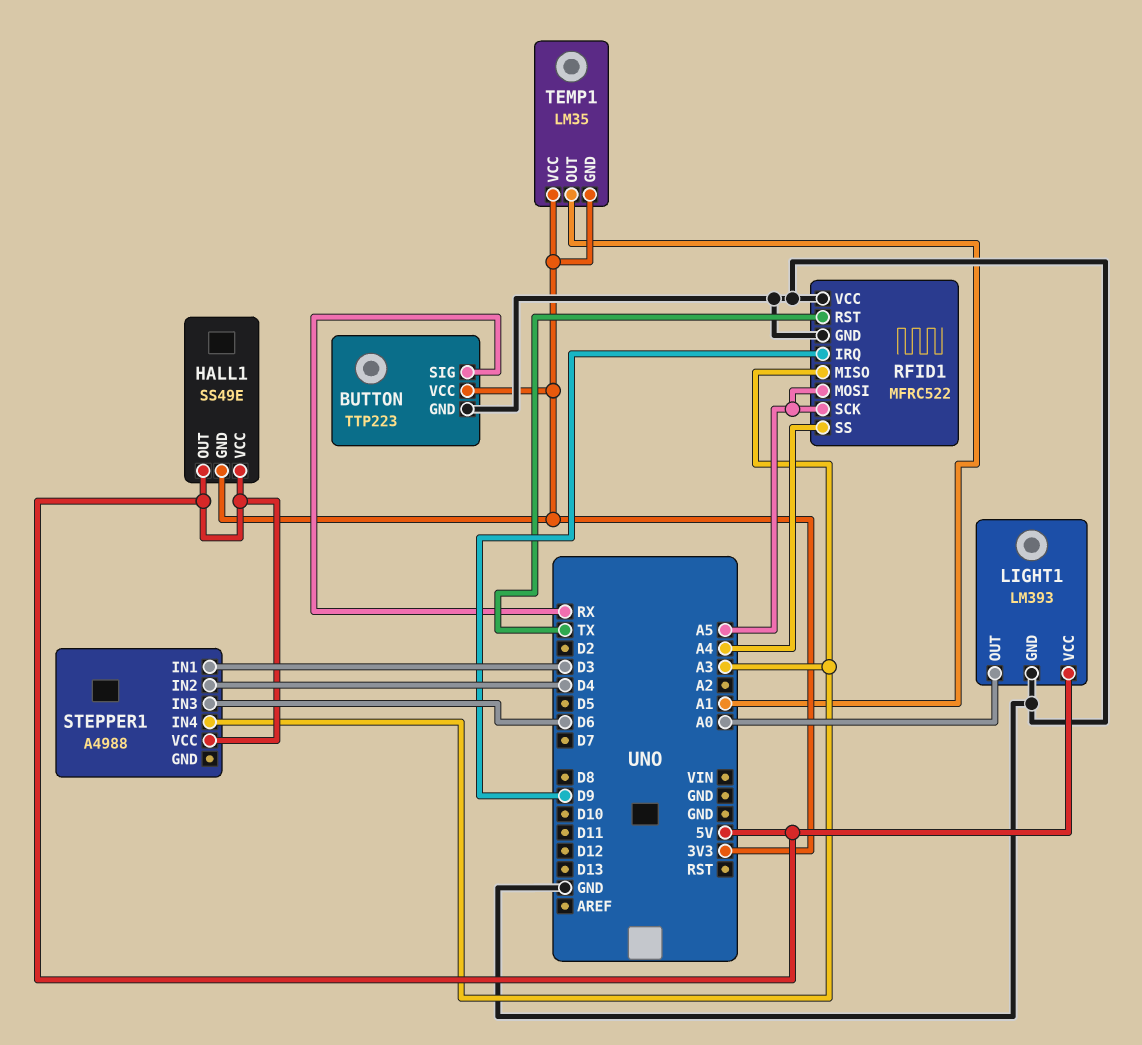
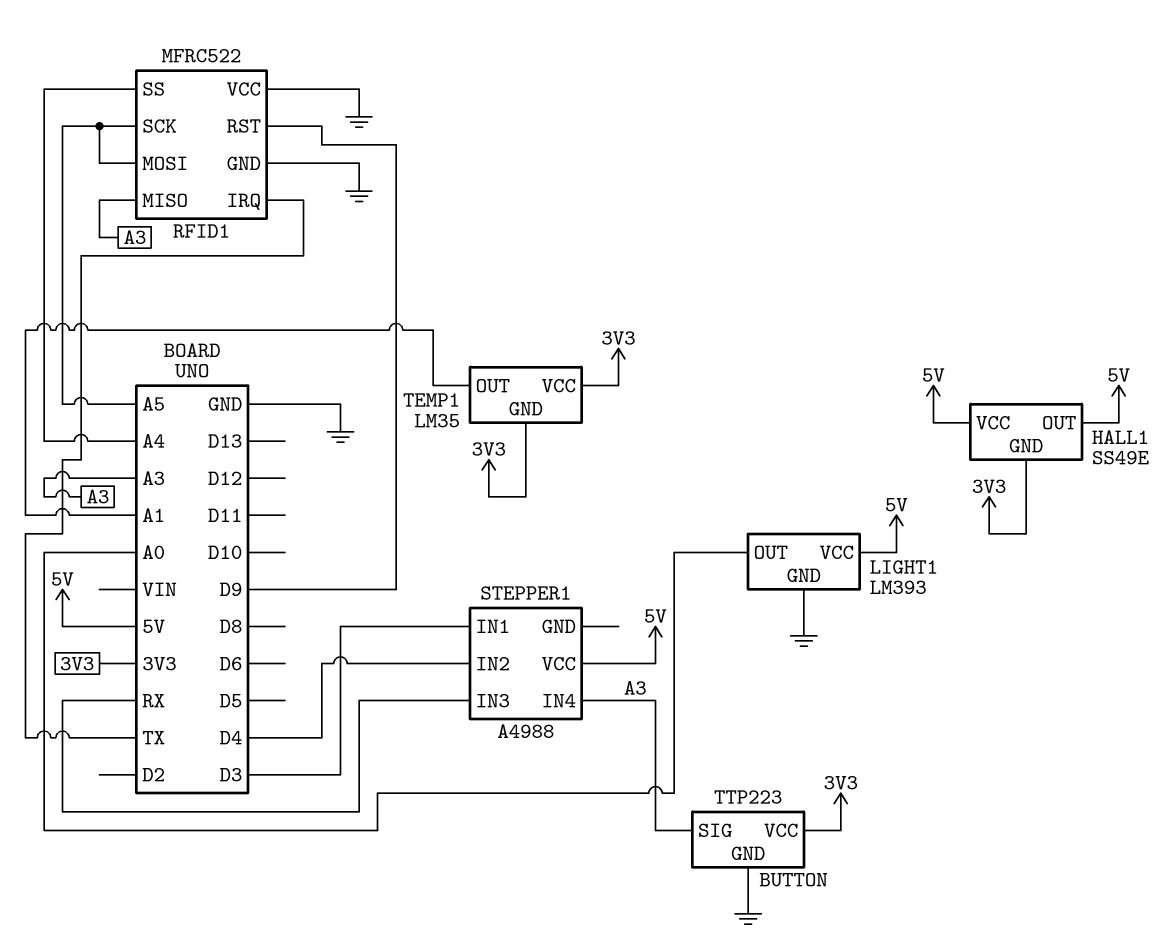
BUTTON pin SIG: RX -> A3
RFID1 pin IRQ: D9 -> TX
RFID1 pin RST: TX -> D9
STEPPER1 pin IN3: D6 -> RX

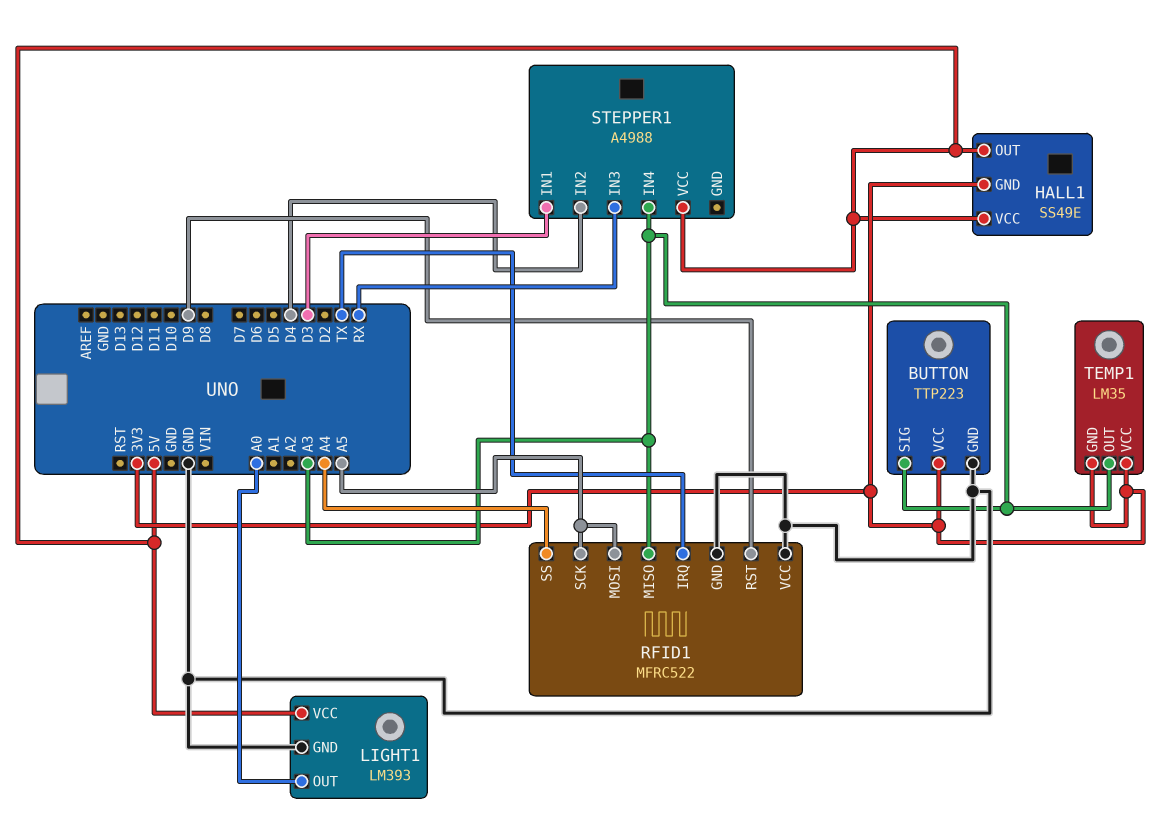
TEMP1 pin OUT: A1 -> A3

